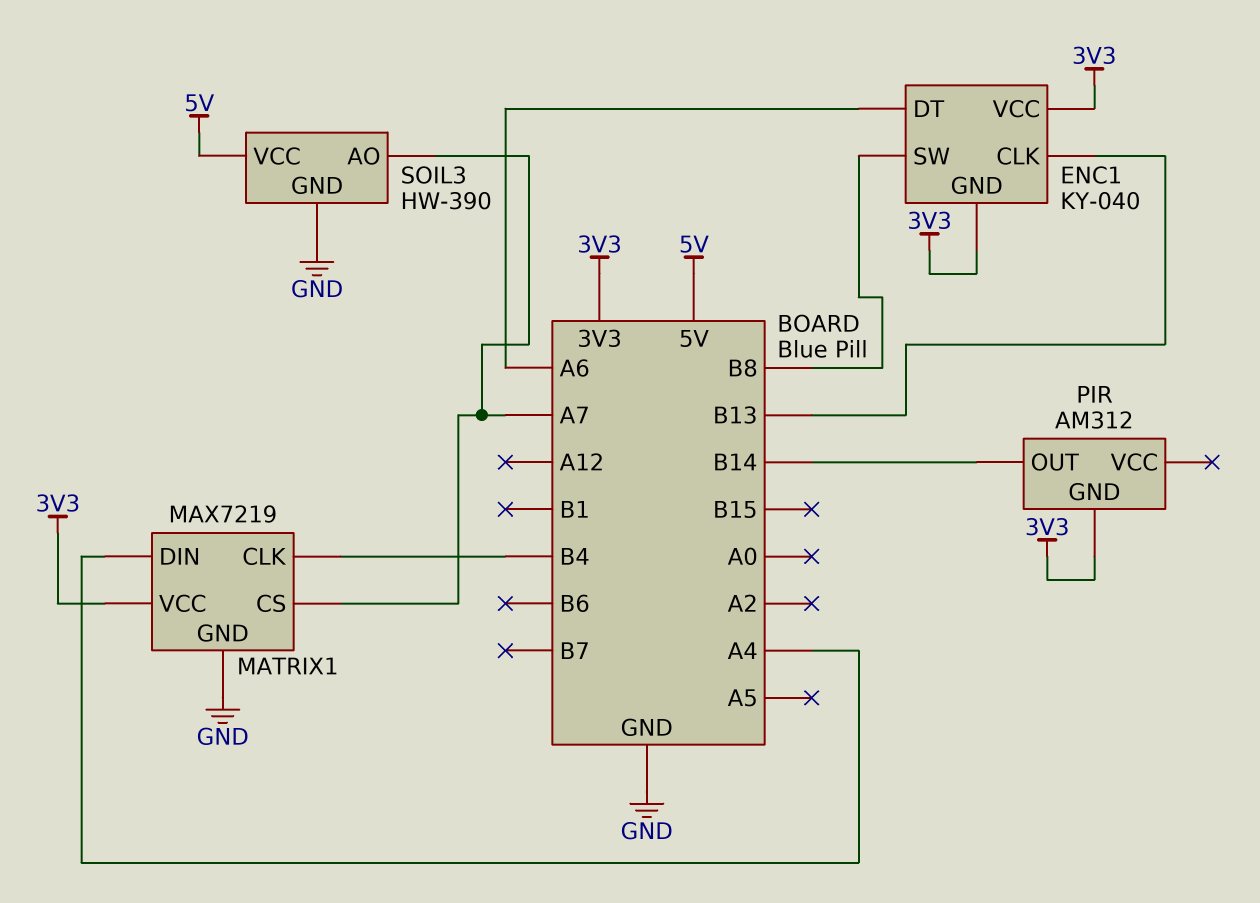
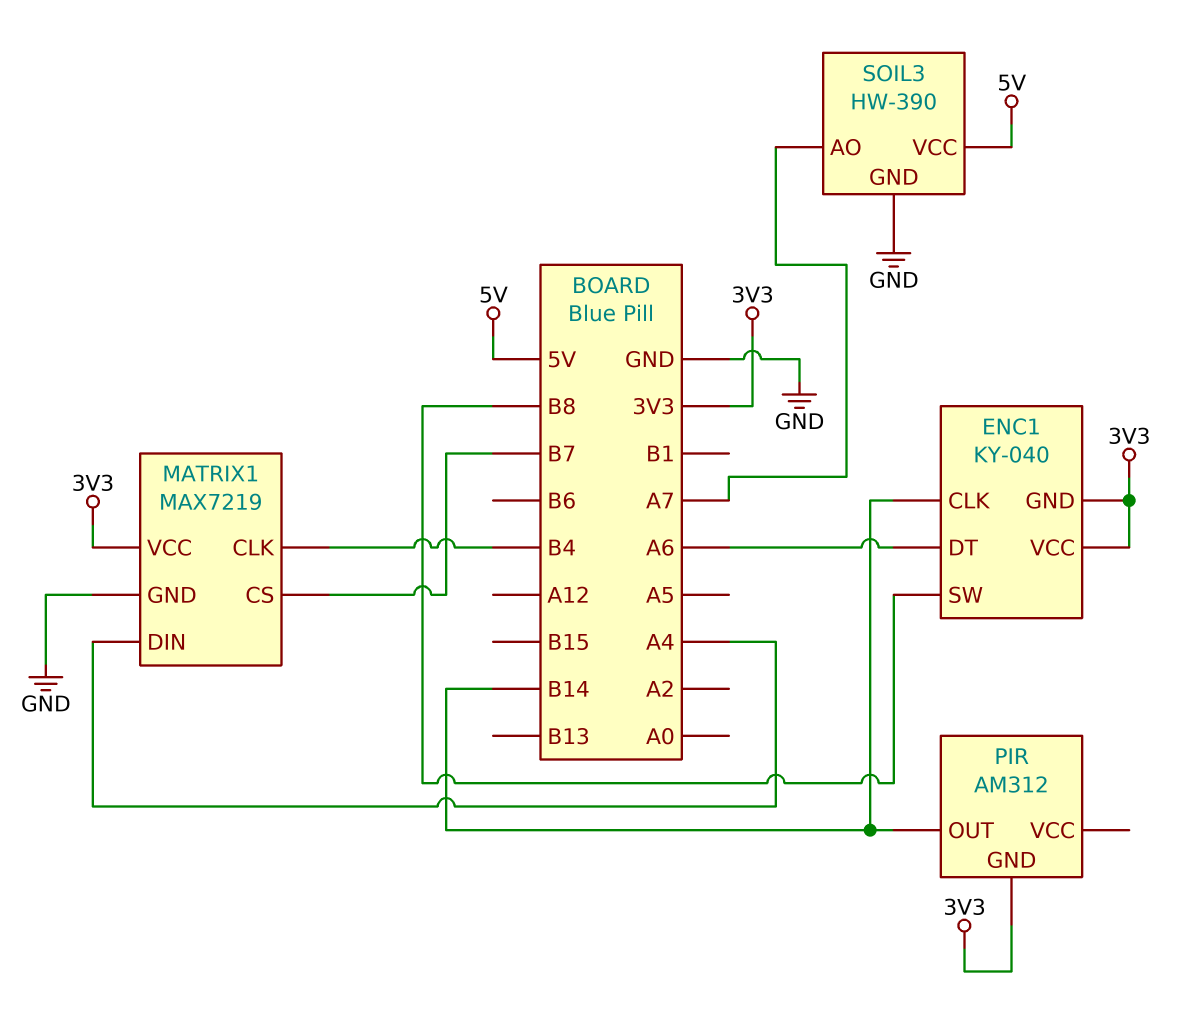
ENC1 pin CLK: B13 -> B14
MATRIX1 pin CS: A7 -> B7

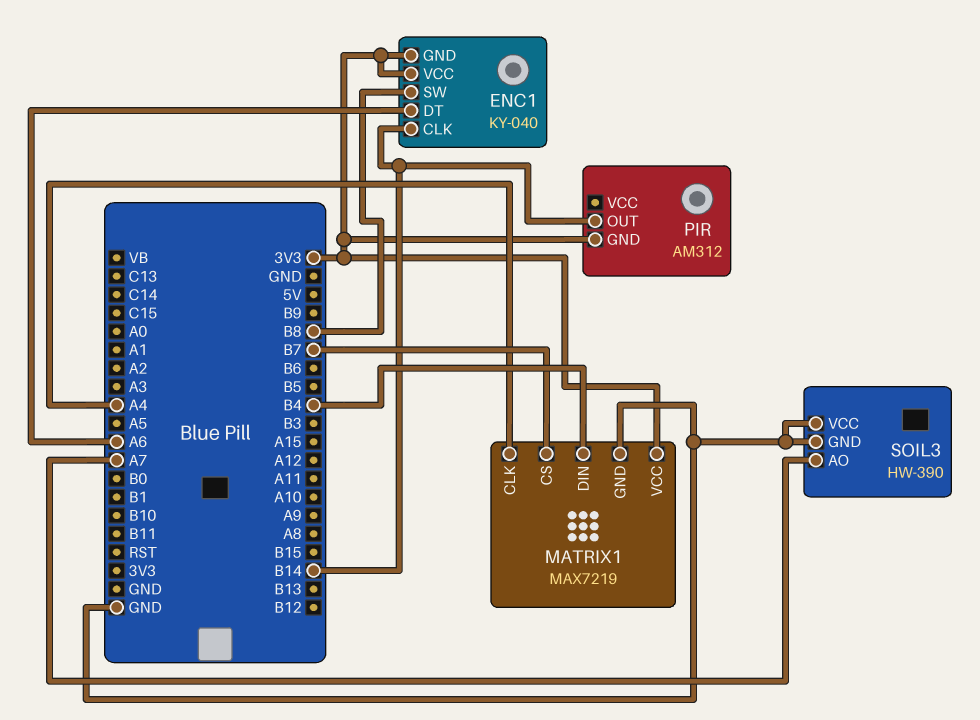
MATRIX1 pin CLK: B4 -> A4
MATRIX1 pin DIN: A4 -> B4
SOIL3 pin VCC: 5V -> GND

